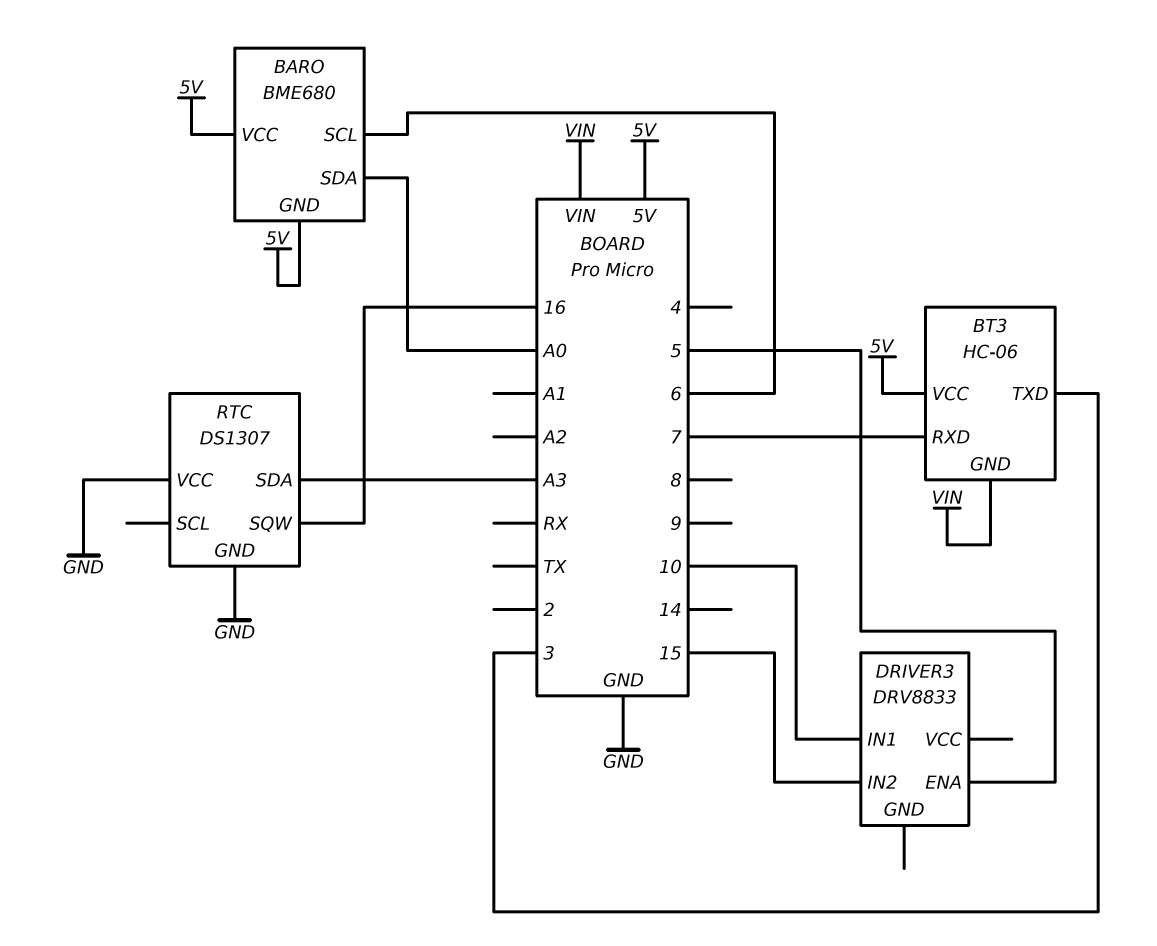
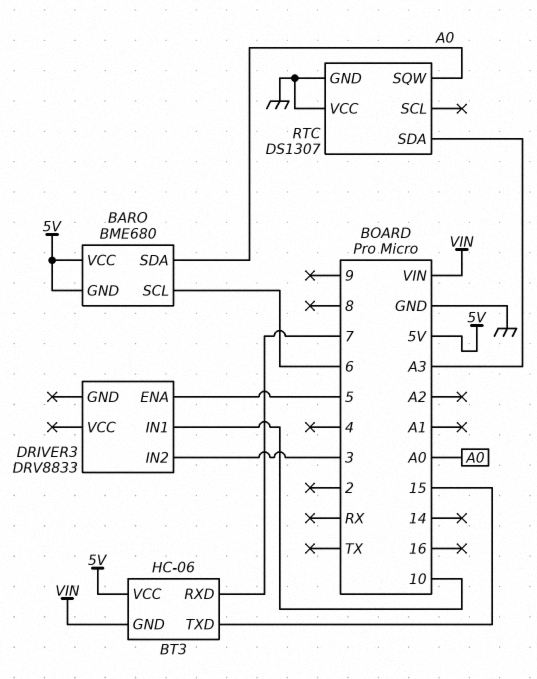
BT3 pin TXD: 3 -> 15
DRIVER3 pin IN2: 15 -> 3
RTC pin SQW: 16 -> A0

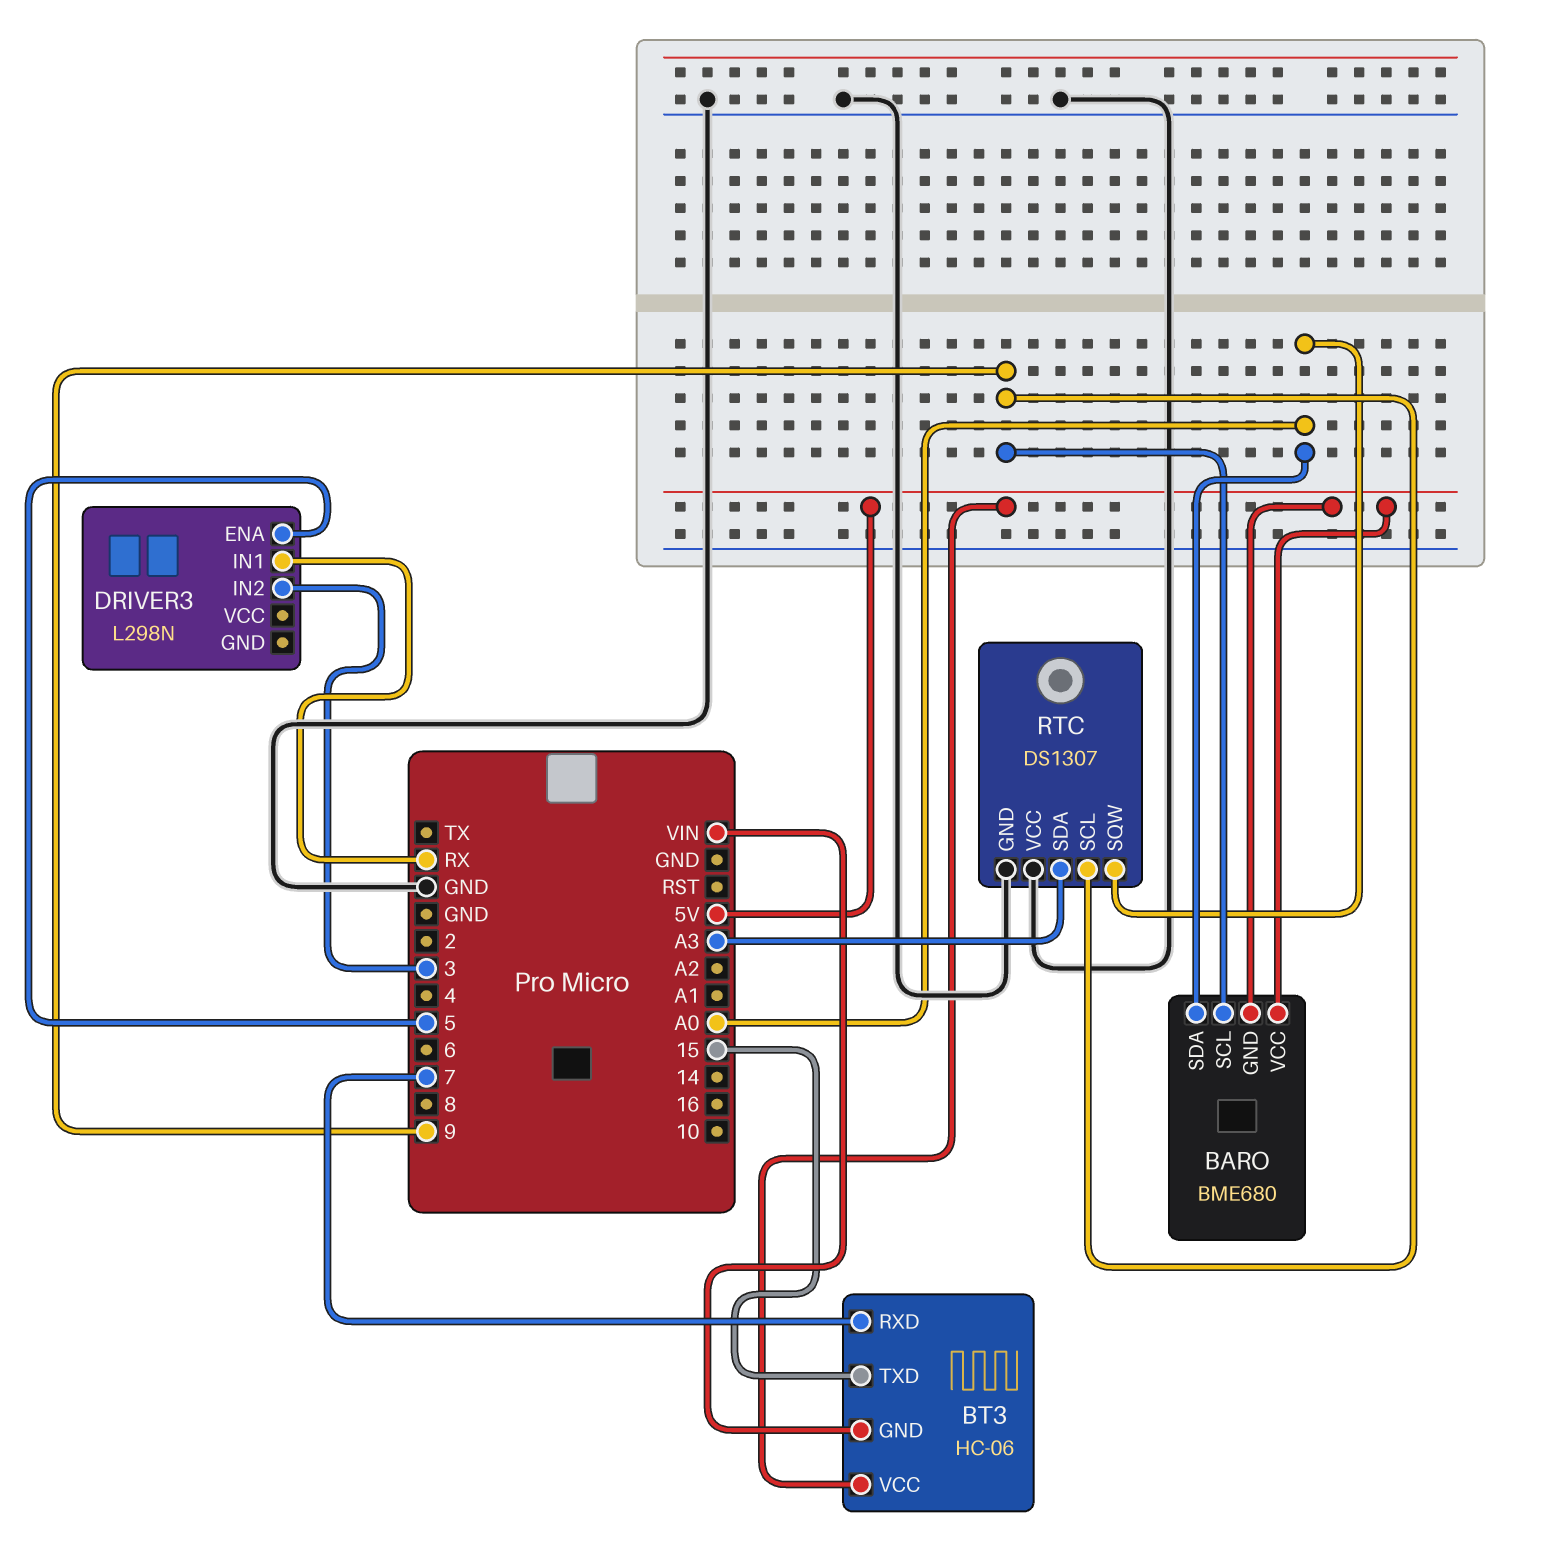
BARO pin SCL: 6 -> 9
DRIVER3: DRV8833 -> L298N
DRIVER3 pin IN1: 10 -> RX
RTC pin SCL: none -> 9

